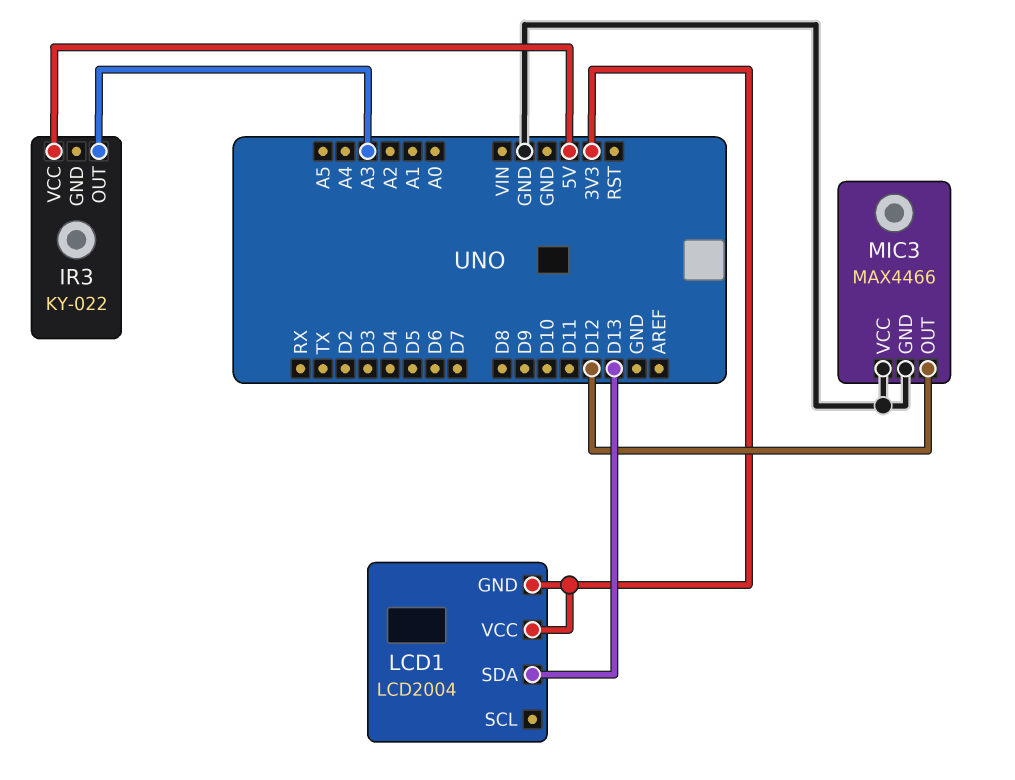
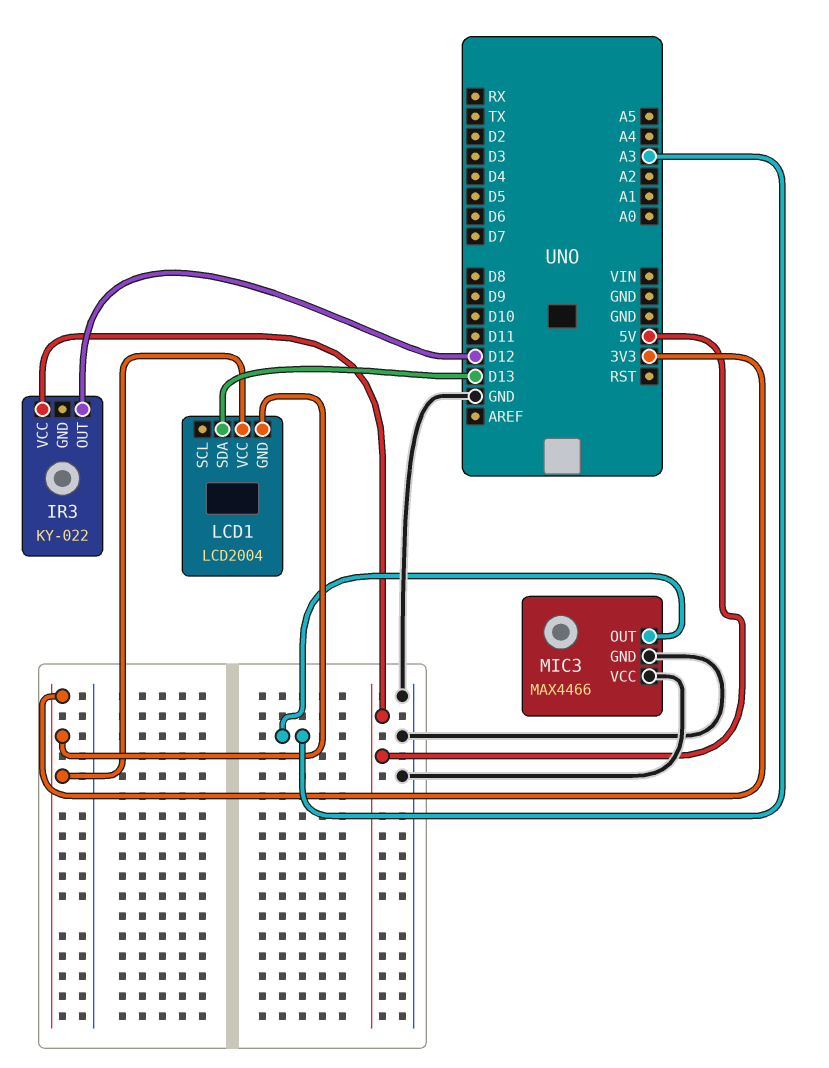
IR3 pin OUT: A3 -> D12
MIC3 pin OUT: D12 -> A3

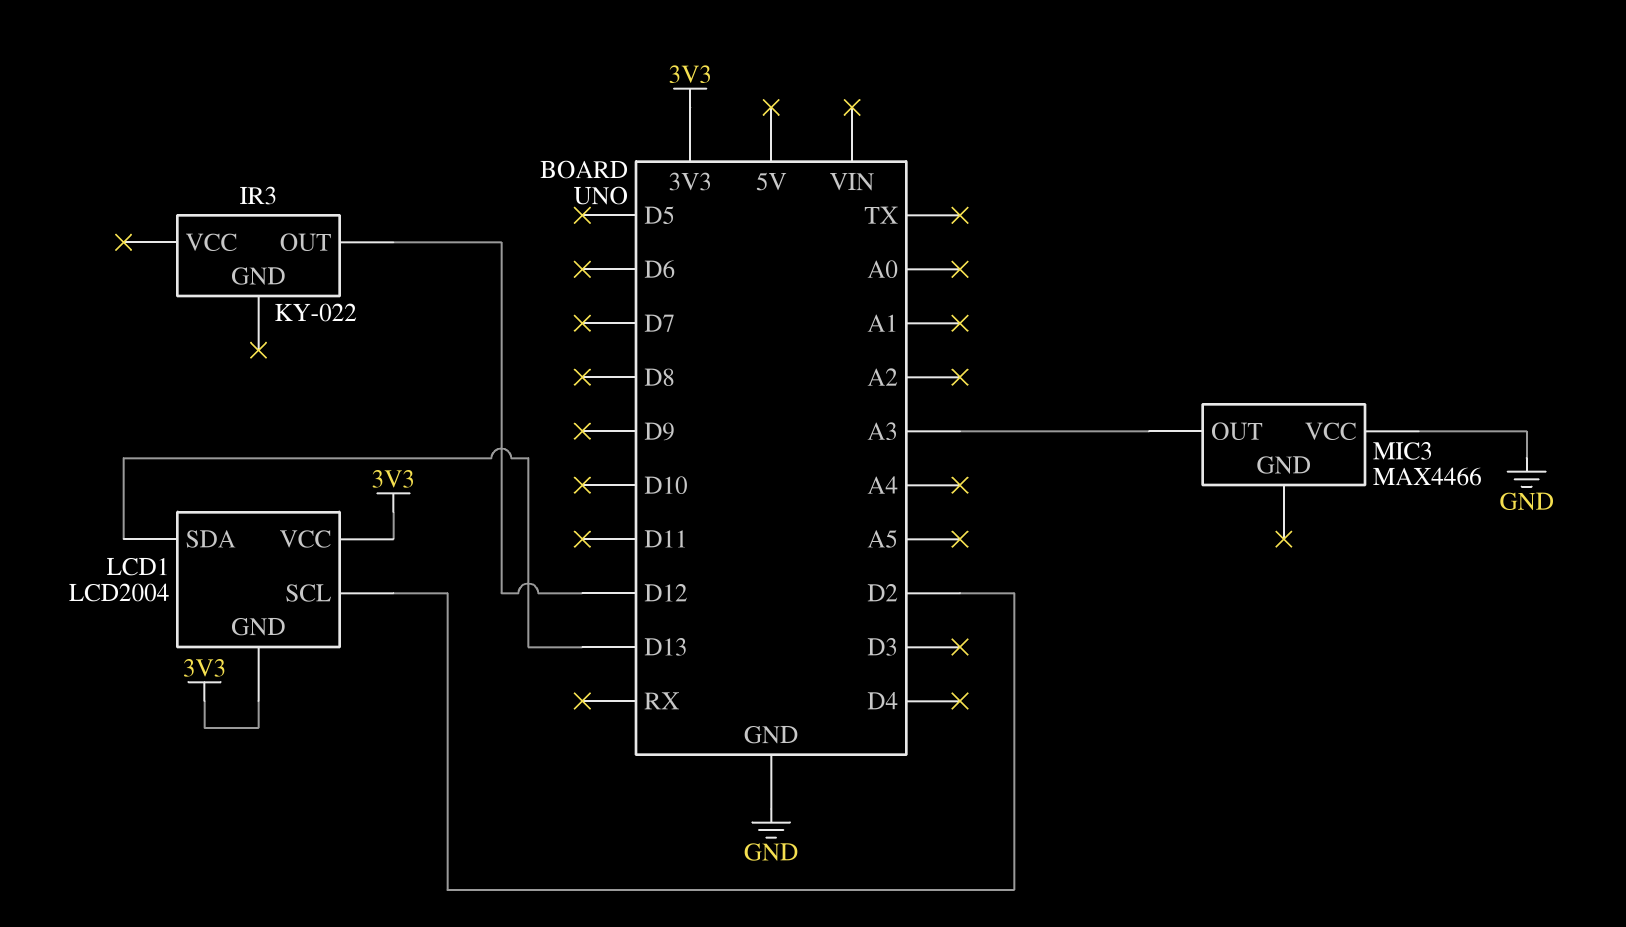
IR3 pin VCC: 5V -> none
LCD1 pin SCL: none -> D2
MIC3 pin GND: GND -> none

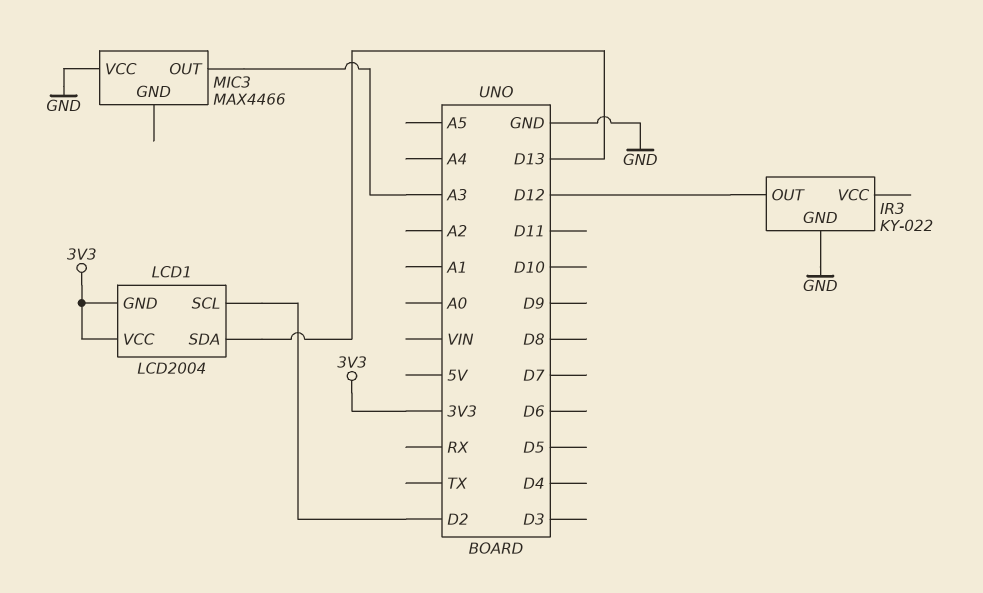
IR3 pin GND: none -> GND

